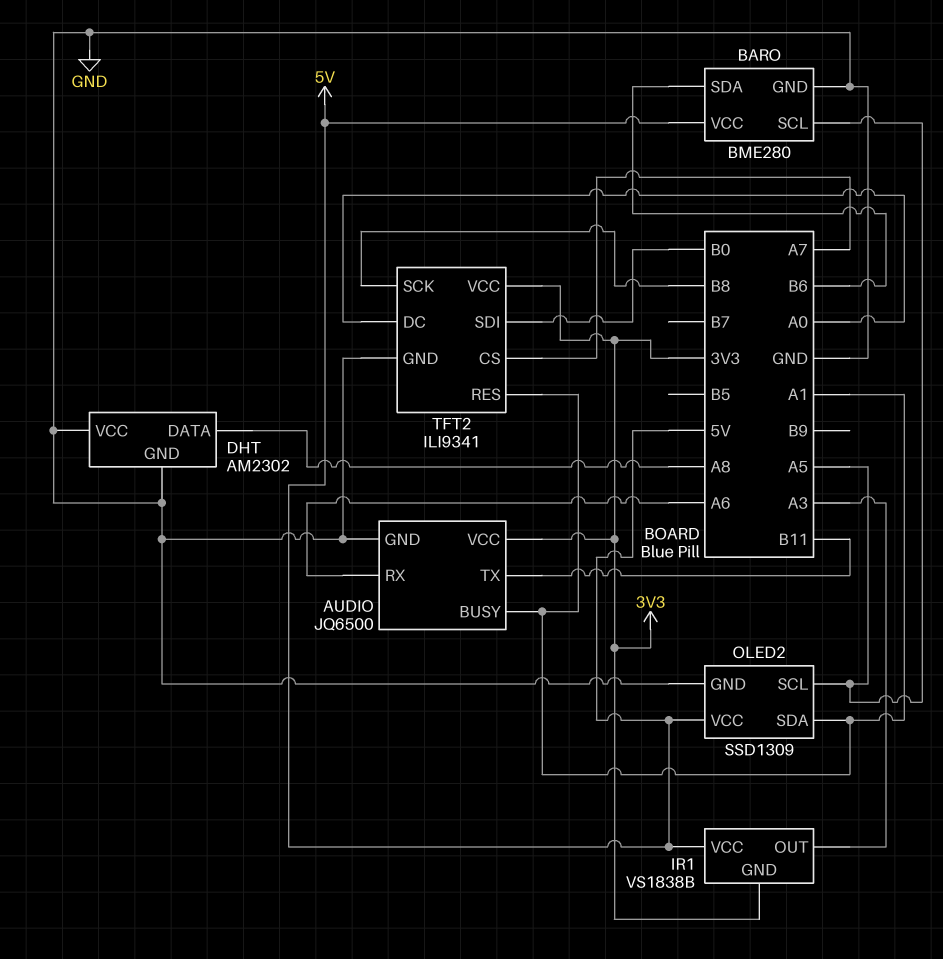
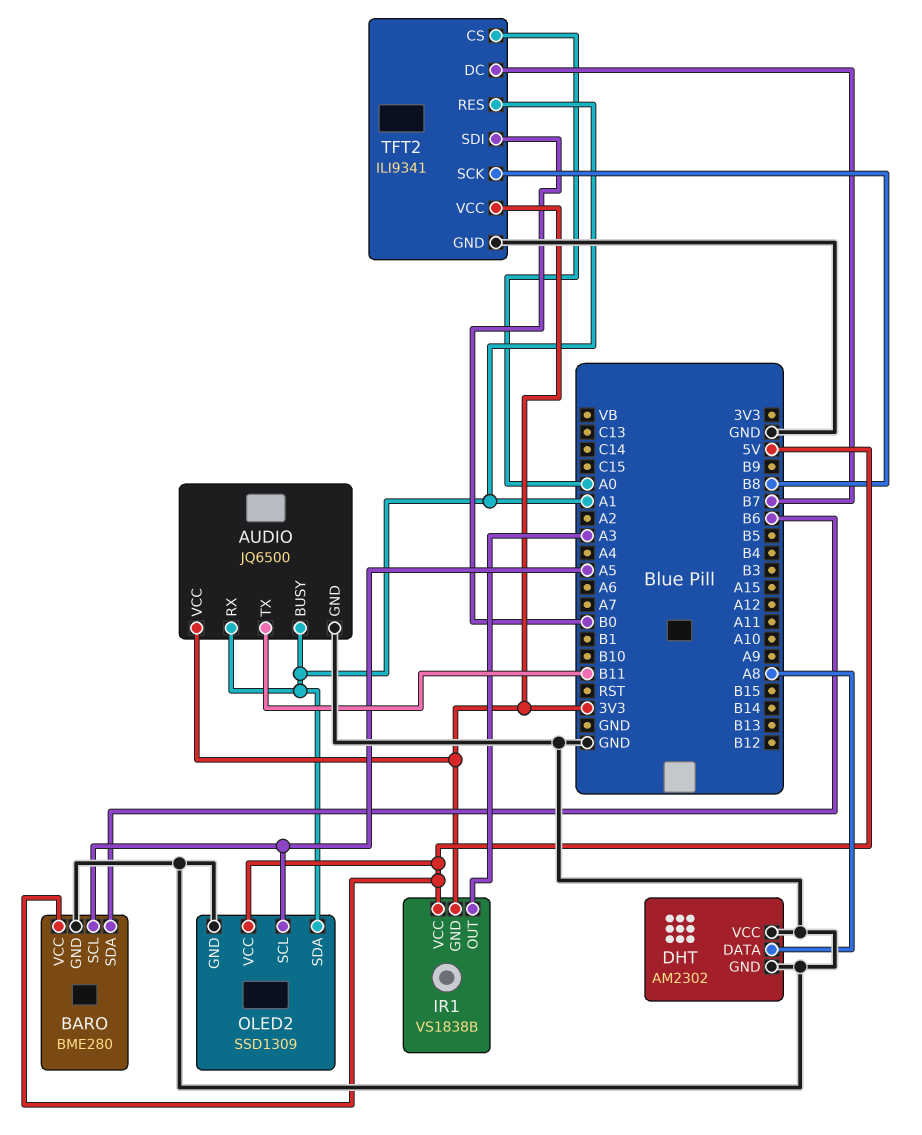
AUDIO pin RX: A6 -> A1
TFT2 pin CS: A7 -> A0
TFT2 pin DC: A0 -> B7

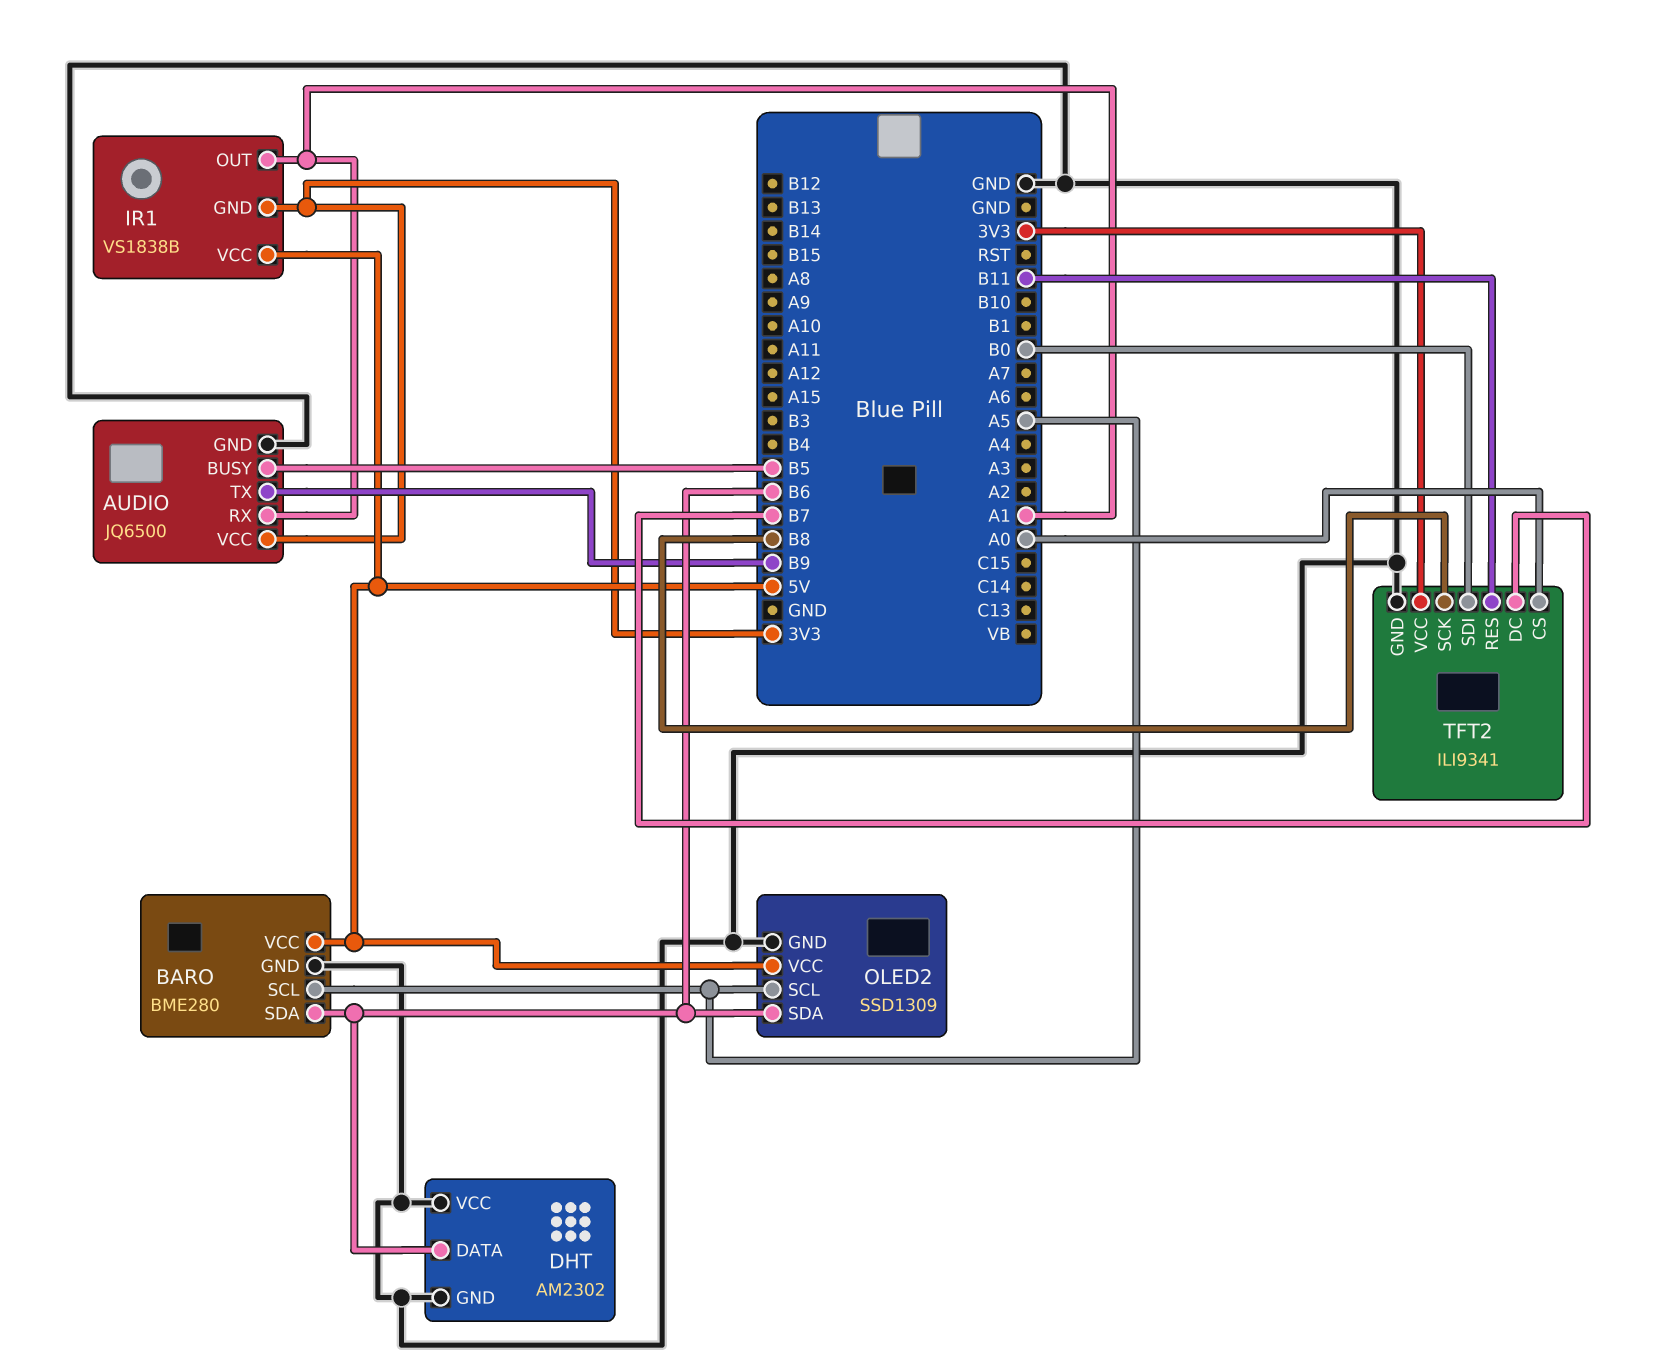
AUDIO pin BUSY: A1 -> B5
AUDIO pin TX: B11 -> B9
DHT pin DATA: A8 -> B6
IR1 pin OUT: A3 -> A1
OLED2 pin SDA: A1 -> B6
TFT2 pin RES: A1 -> B11

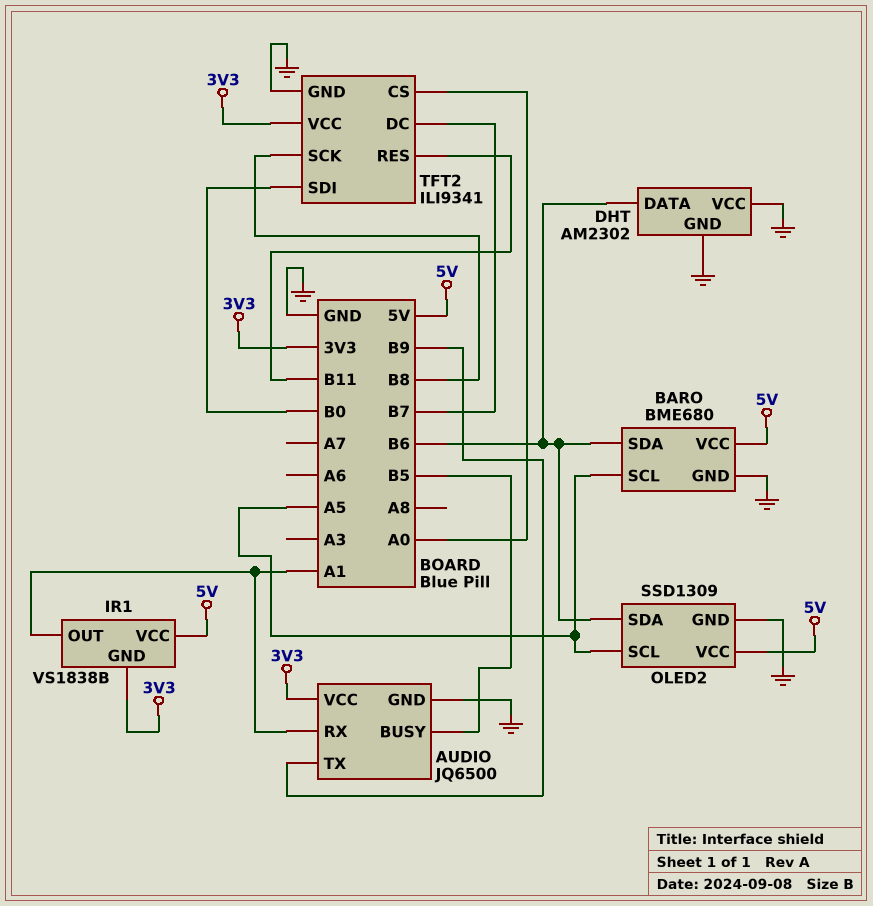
BARO: BME280 -> BME680

